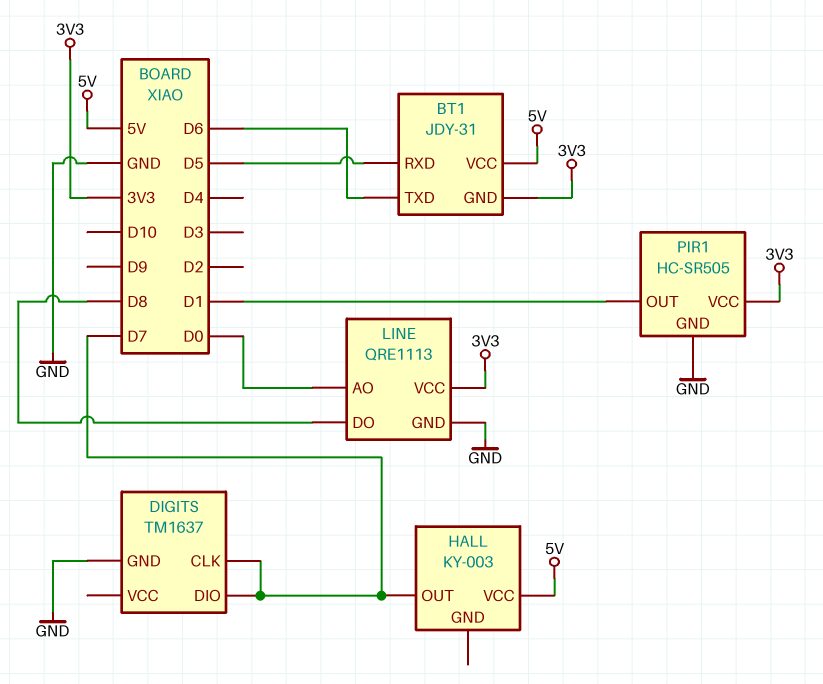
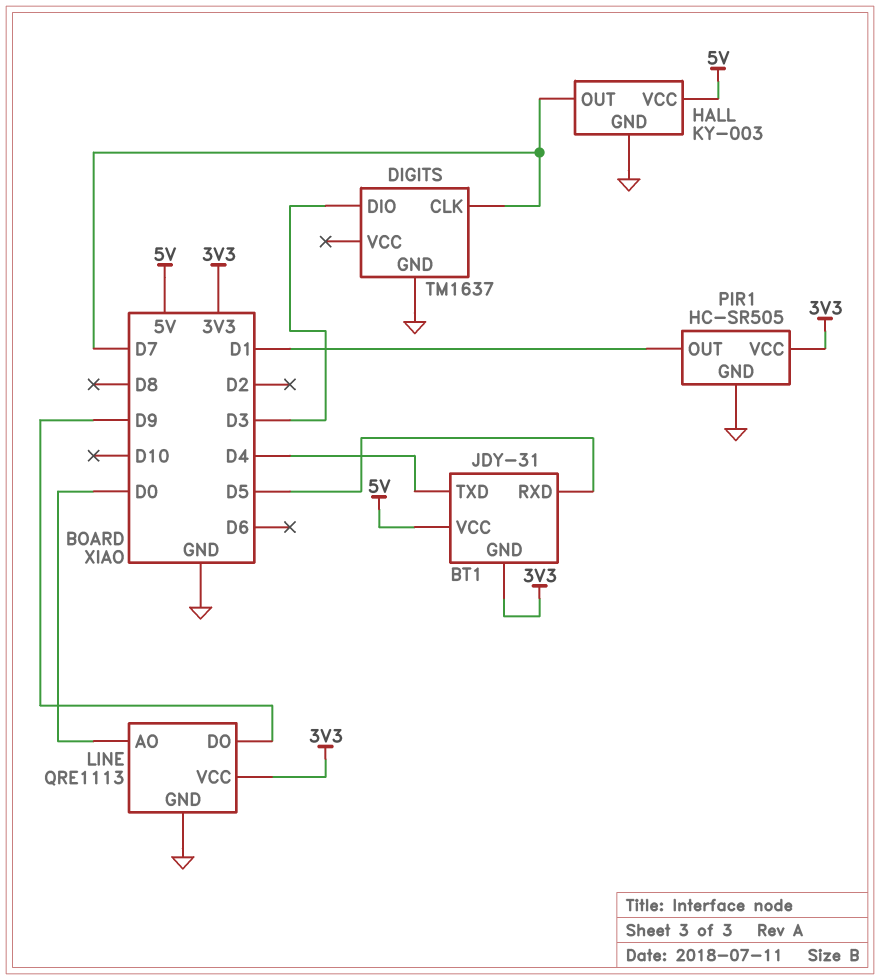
BT1 pin TXD: D6 -> D4
DIGITS pin DIO: D7 -> D3
HALL pin GND: none -> GND
LINE pin DO: D8 -> D9

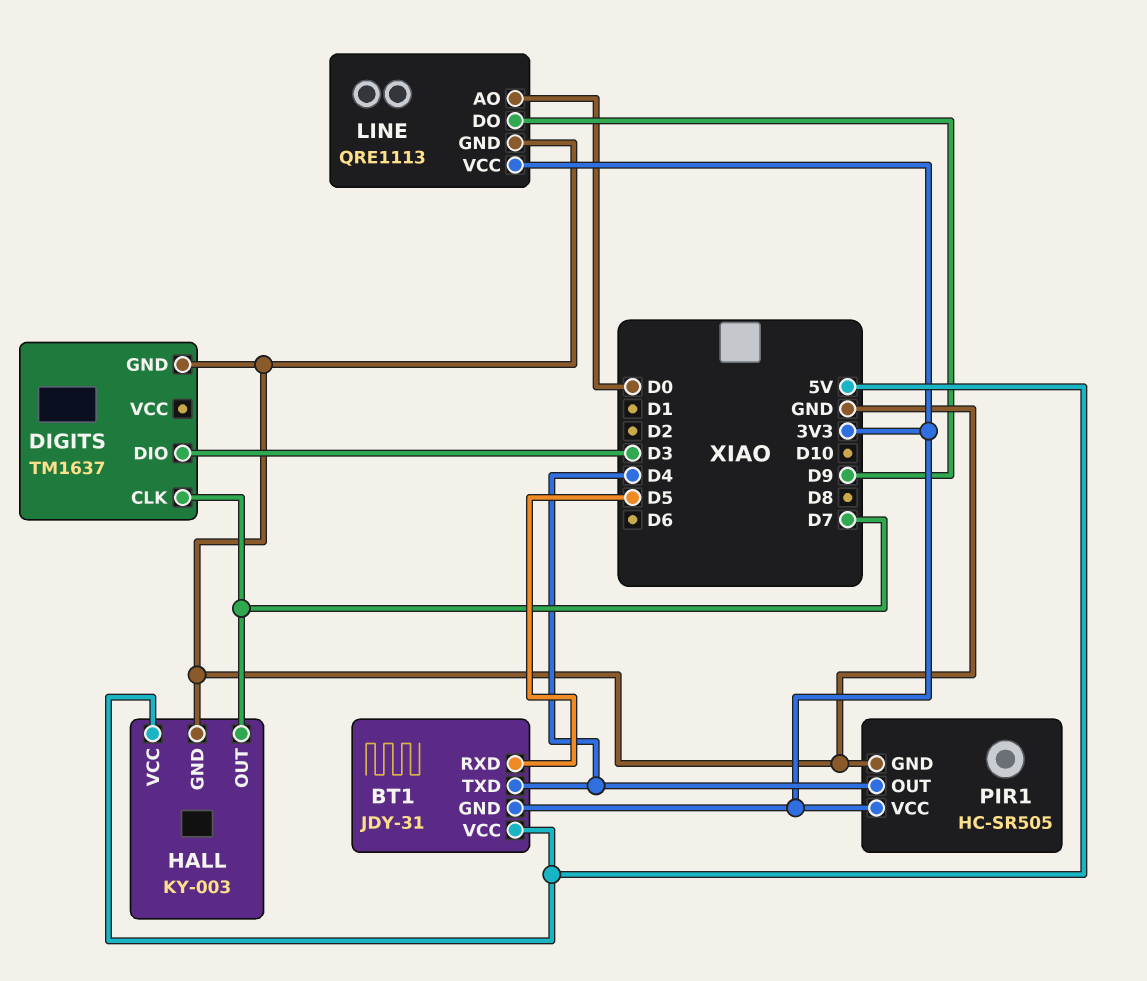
PIR1 pin OUT: D1 -> D4

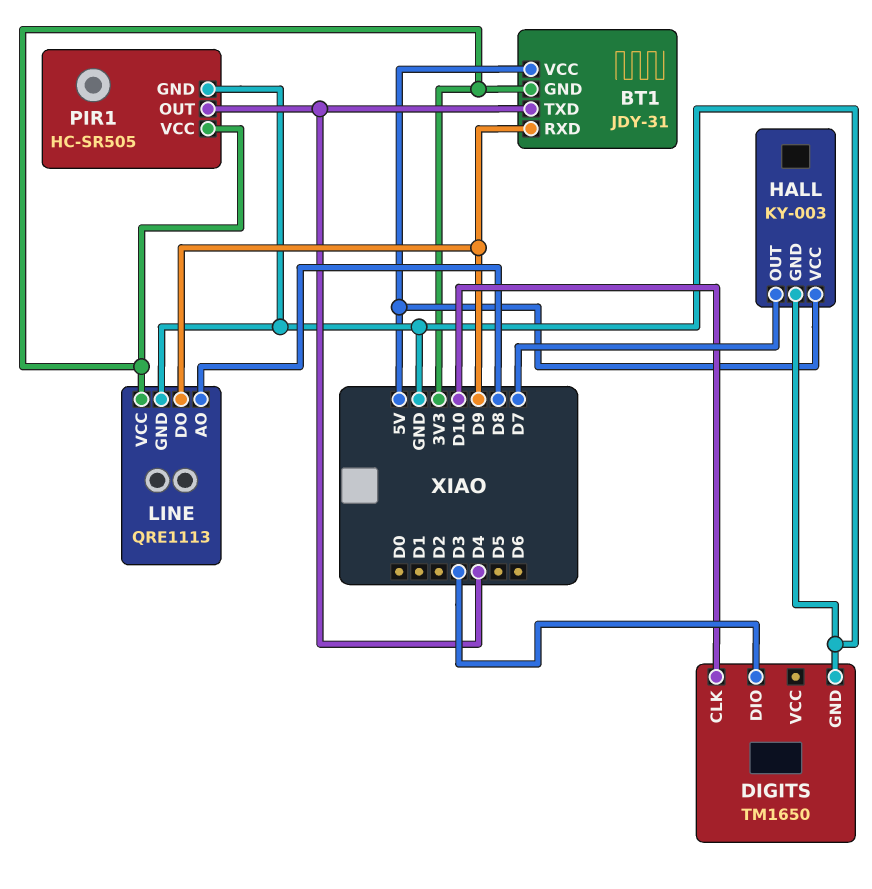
BT1 pin RXD: D5 -> D9
DIGITS: TM1637 -> TM1650
DIGITS pin CLK: D7 -> D10
LINE pin AO: D0 -> D8

